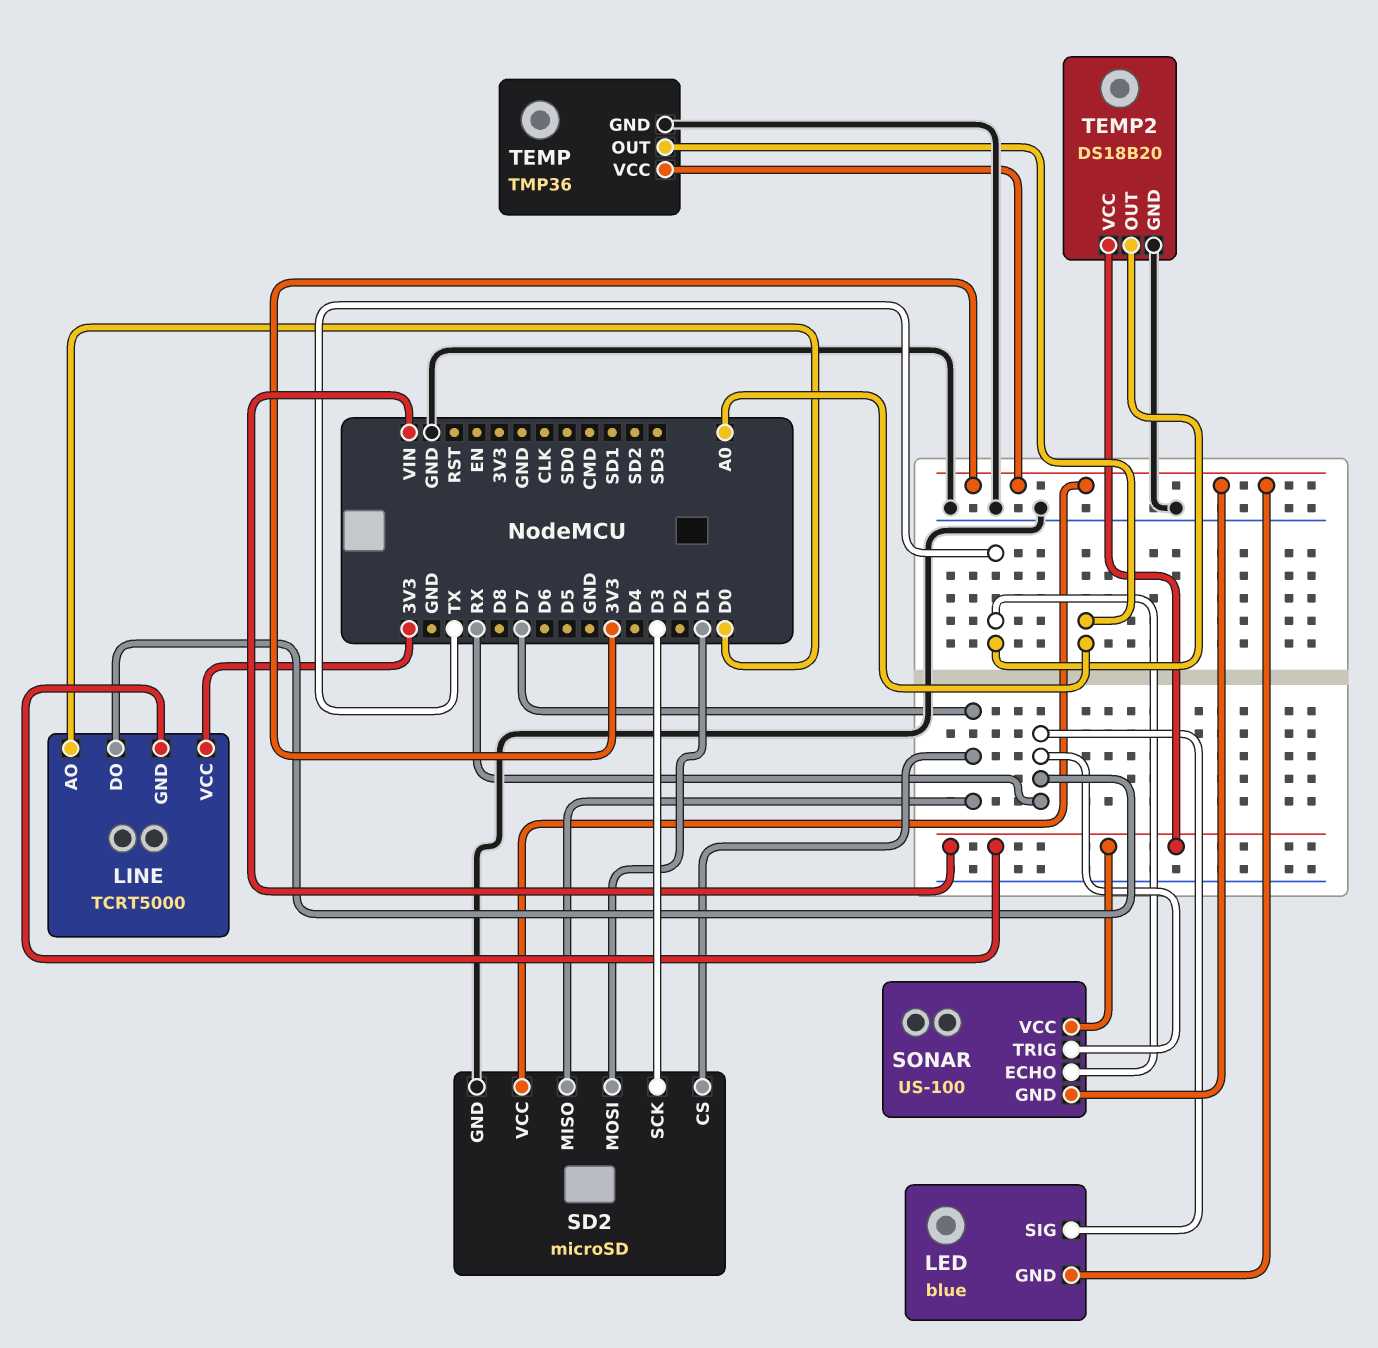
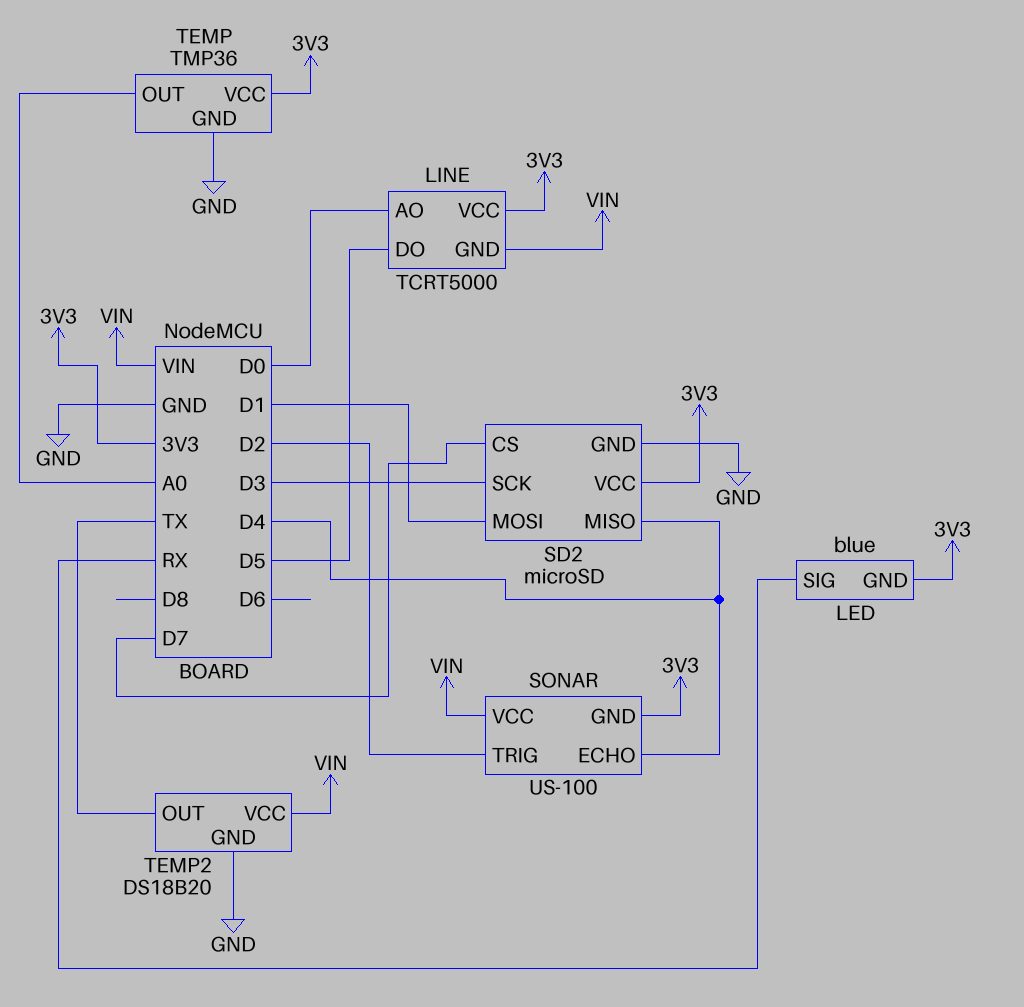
LINE pin DO: RX -> D5
SD2 pin MISO: D7 -> D4
SONAR pin ECHO: TX -> D4
SONAR pin TRIG: RX -> D2

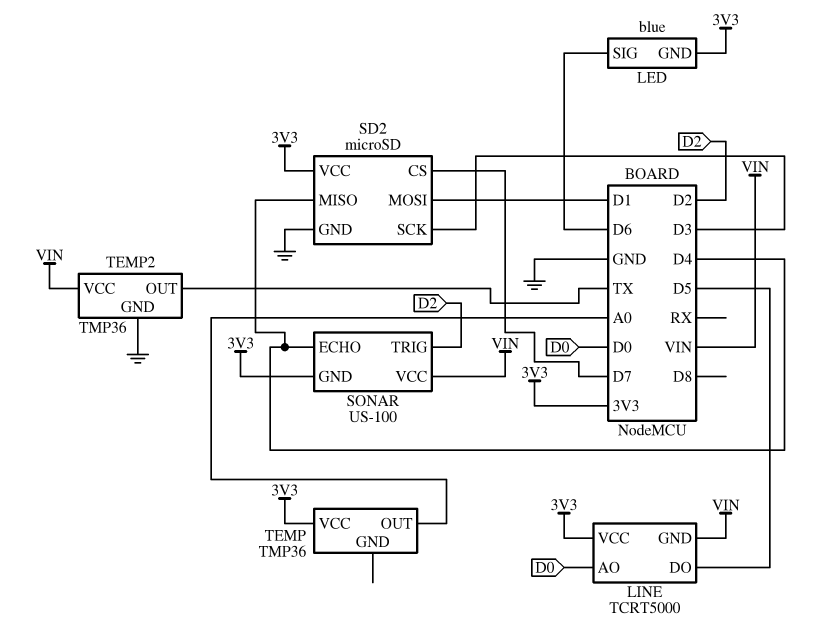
LED pin SIG: RX -> D6
TEMP pin GND: GND -> none
TEMP2: DS18B20 -> TMP36

